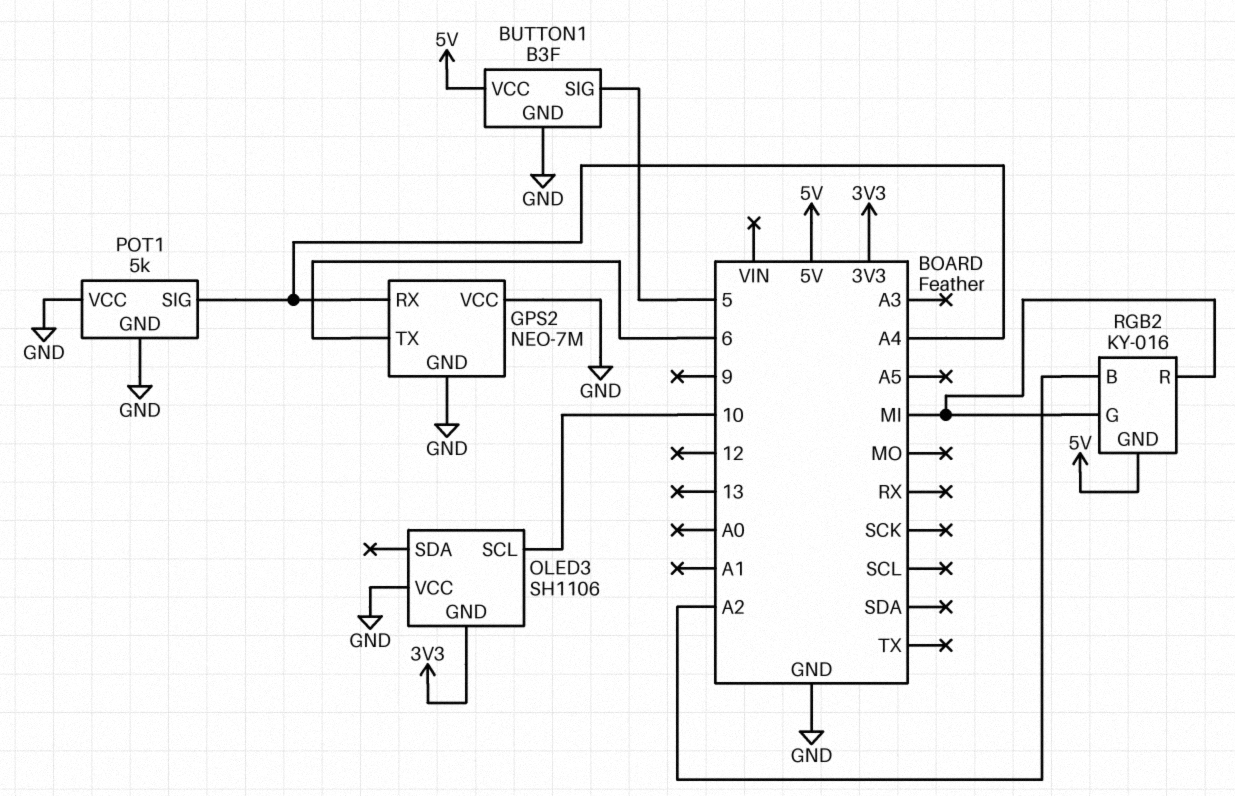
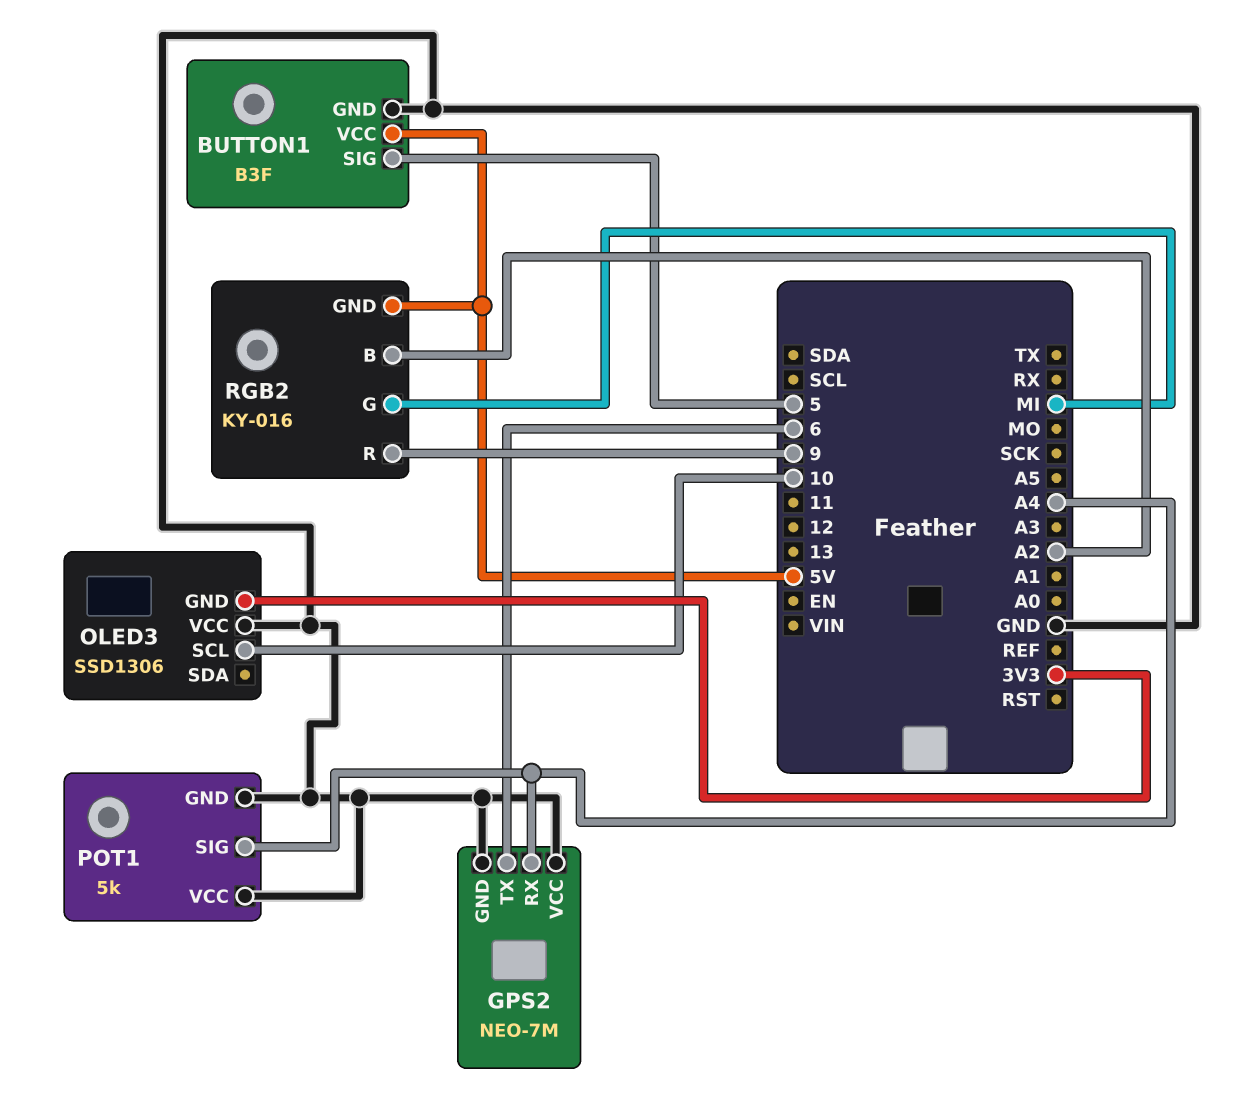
OLED3: SH1106 -> SSD1306
RGB2 pin R: MI -> 9

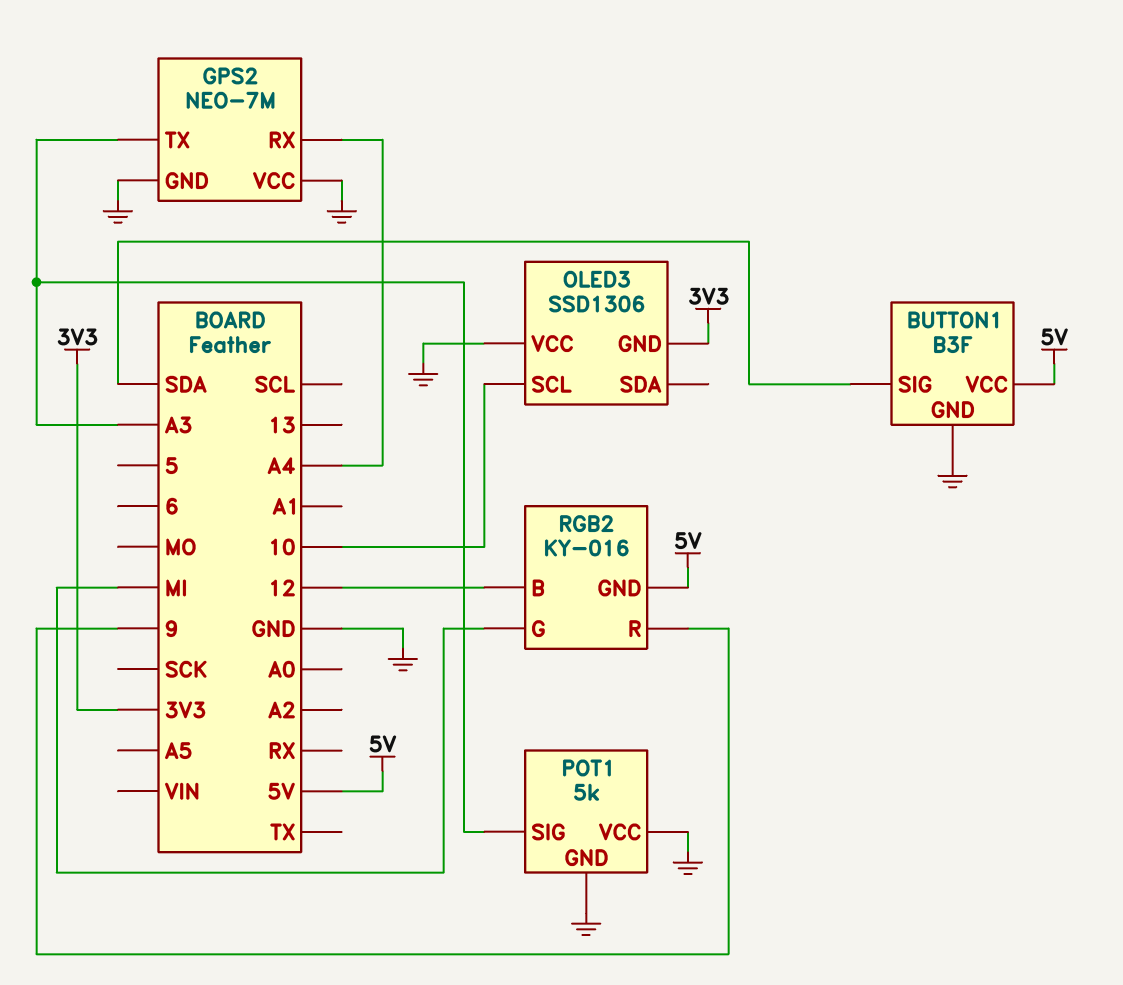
BUTTON1 pin SIG: 5 -> SDA
GPS2 pin TX: 6 -> A3
POT1 pin SIG: A4 -> A3
RGB2 pin B: A2 -> 12

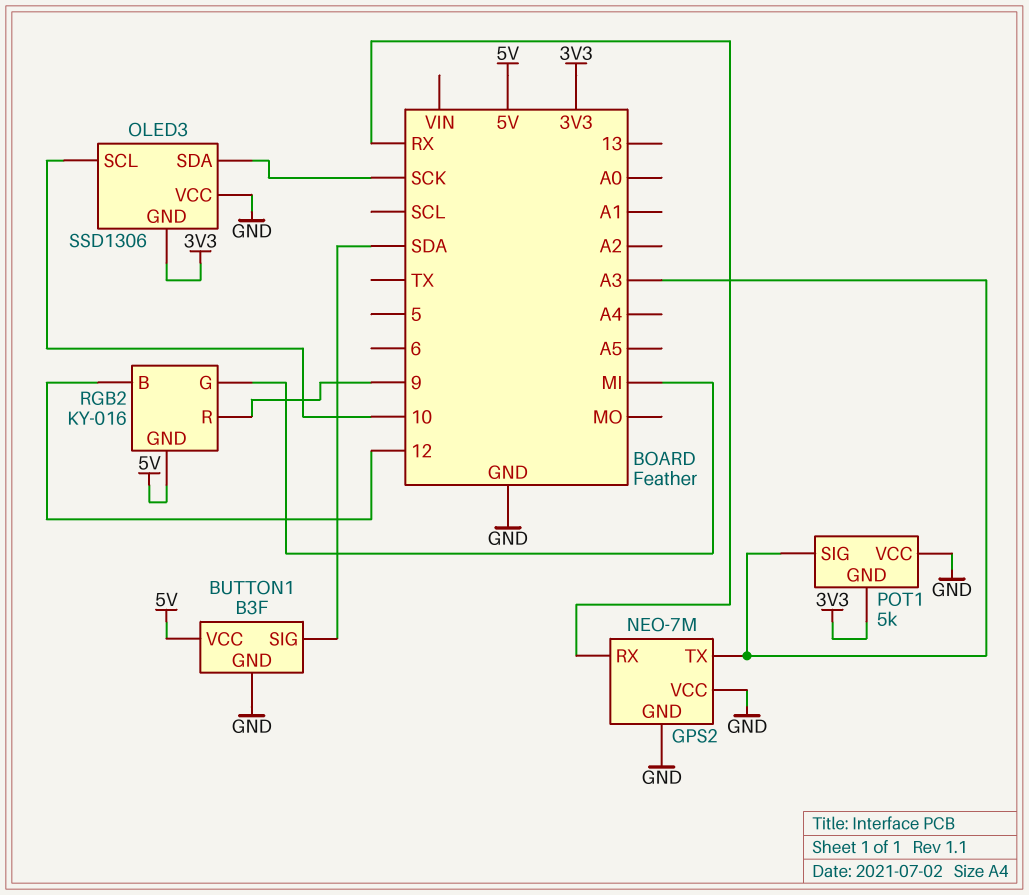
GPS2 pin RX: A4 -> RX
OLED3 pin SDA: none -> SCK
POT1 pin GND: GND -> 3V3

